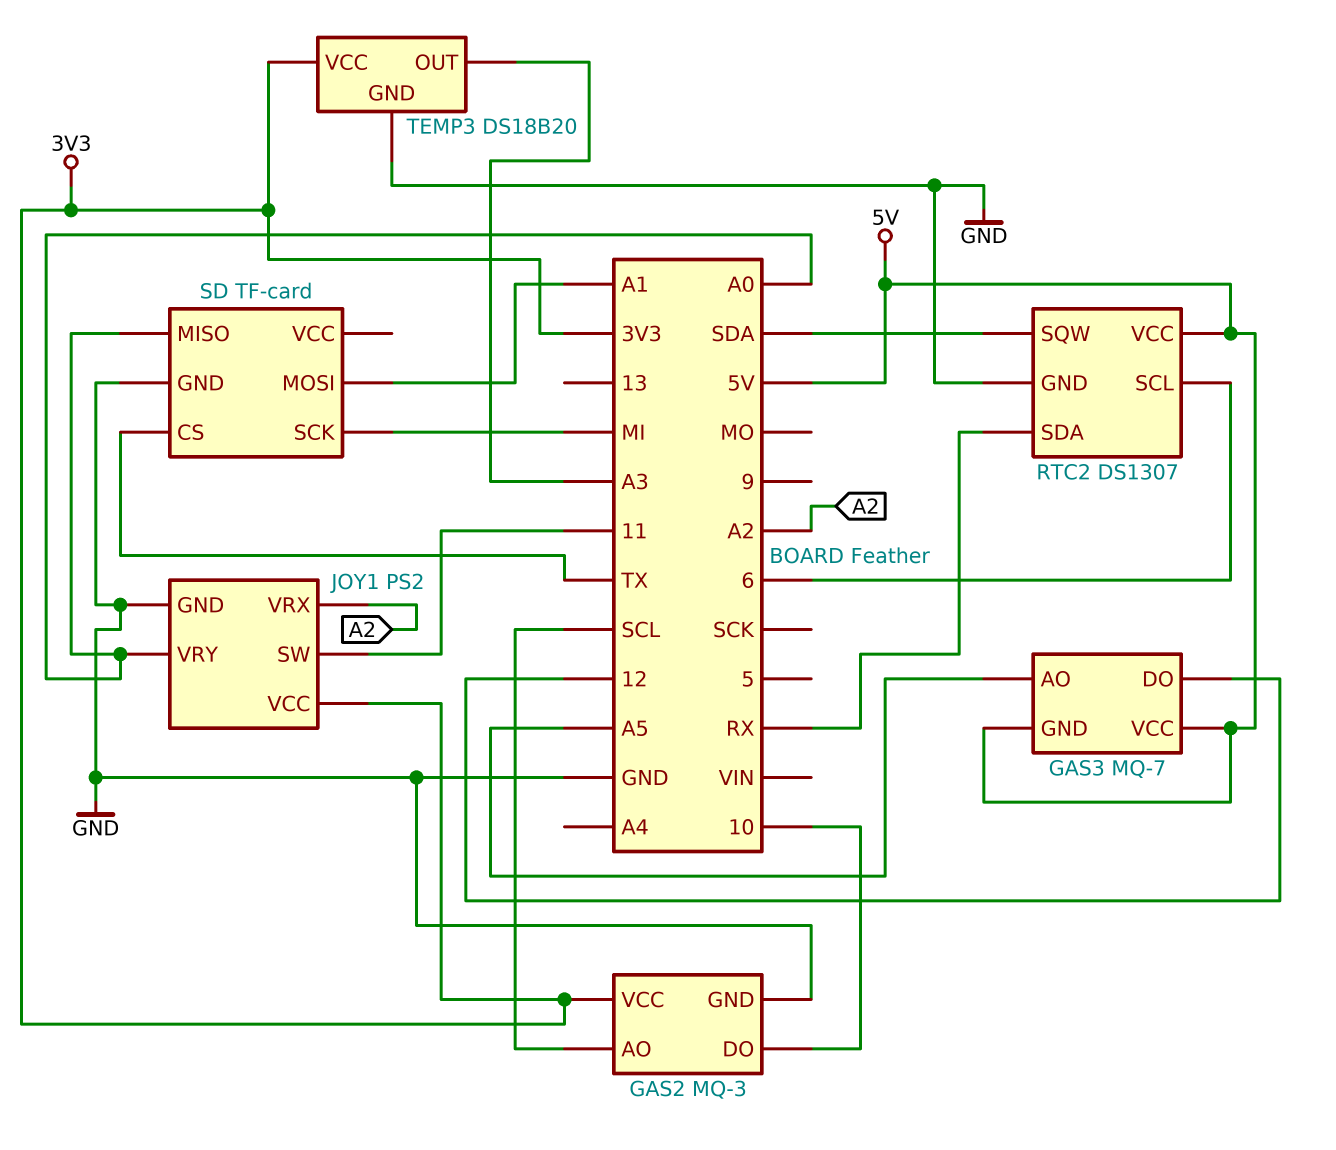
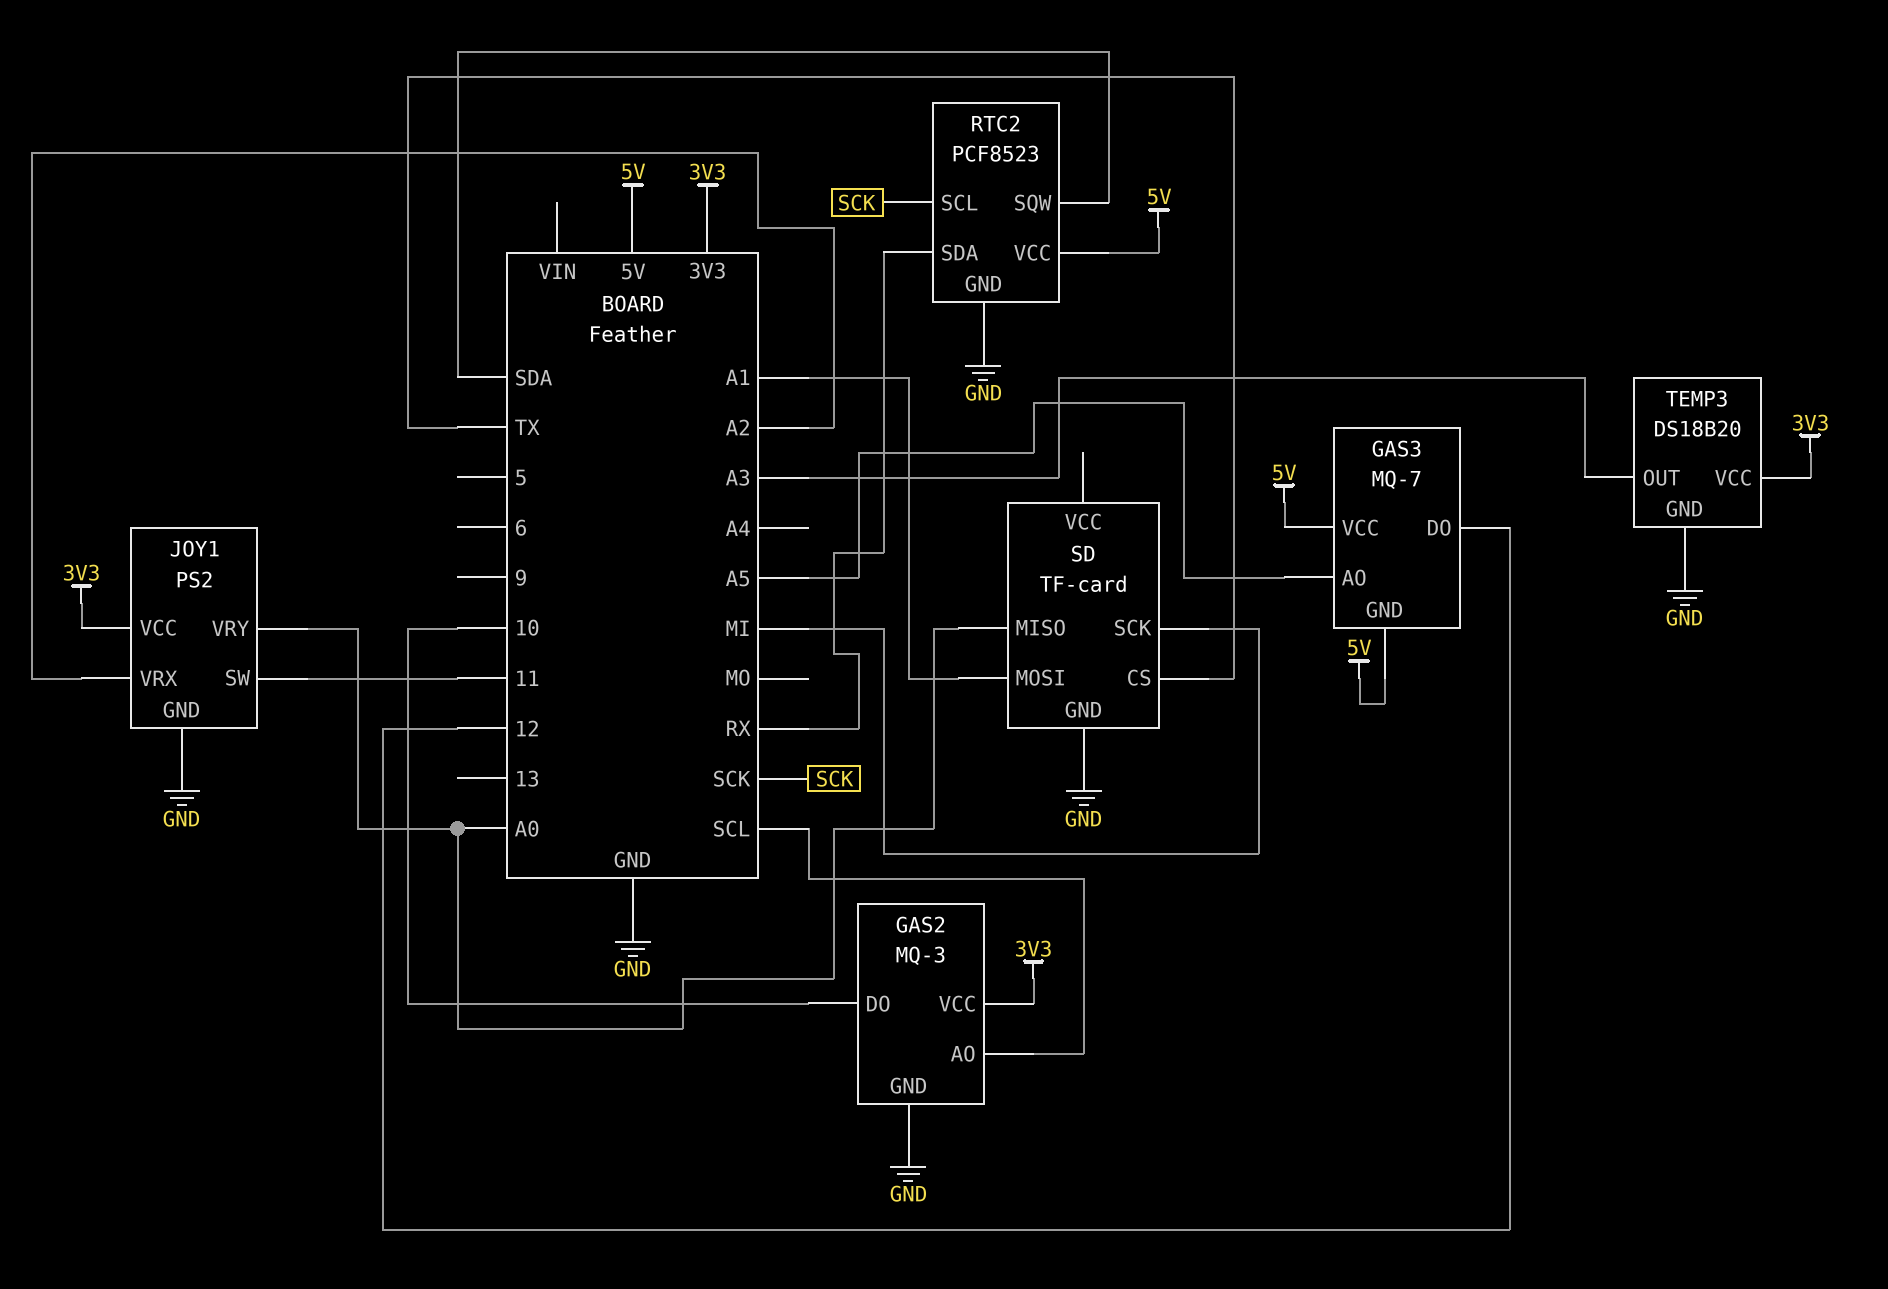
RTC2: DS1307 -> PCF8523
RTC2 pin SCL: 6 -> SCK

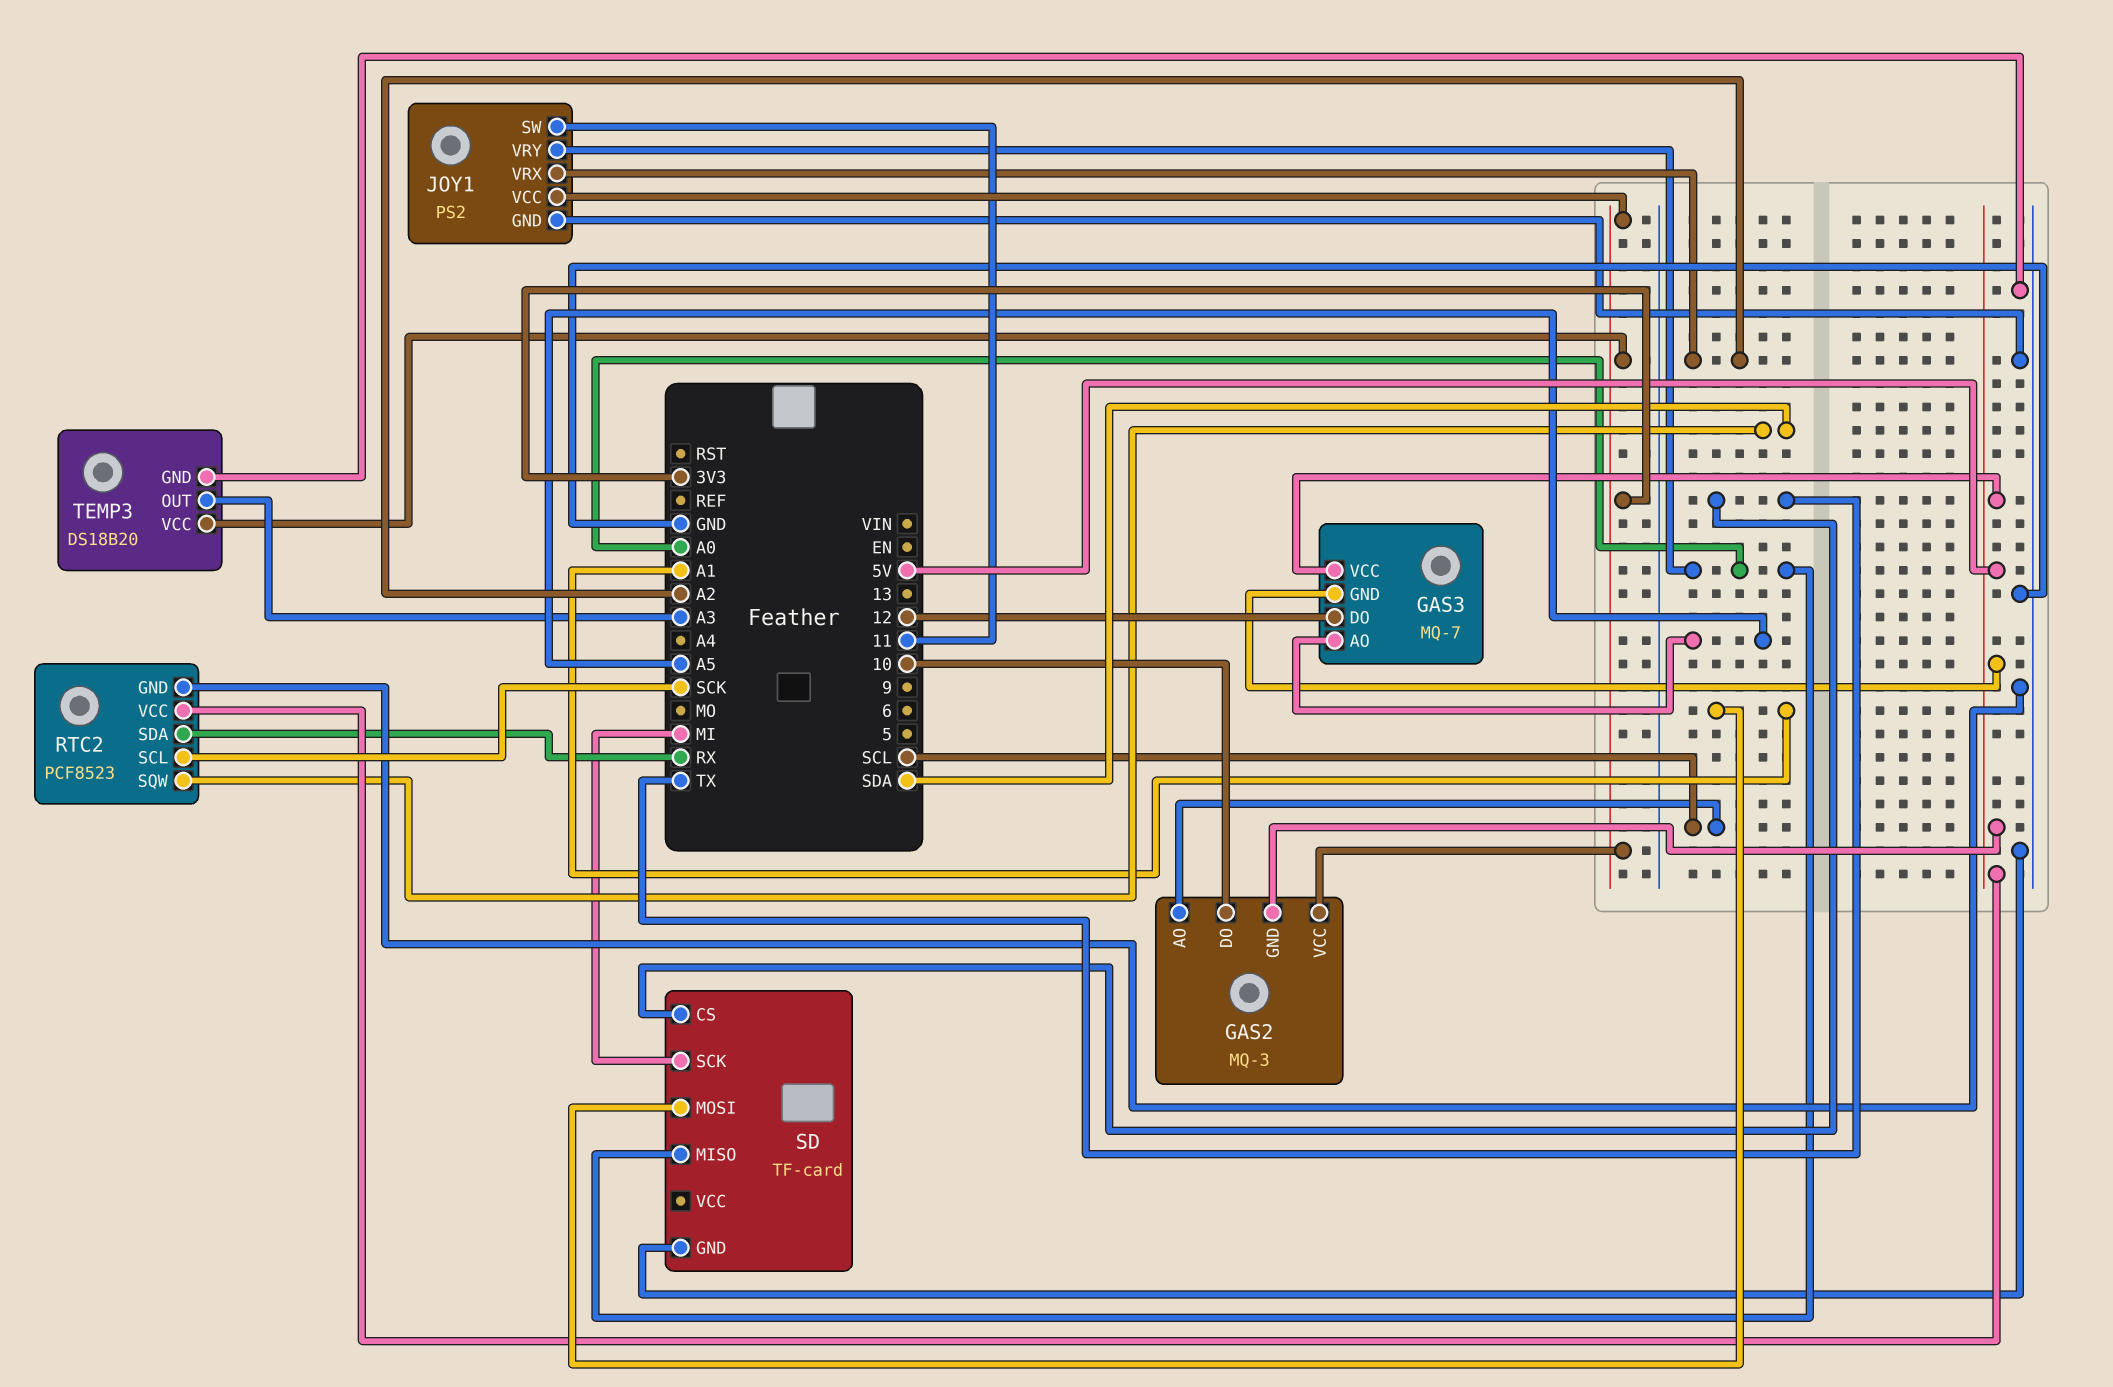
GAS2 pin GND: GND -> 5V

